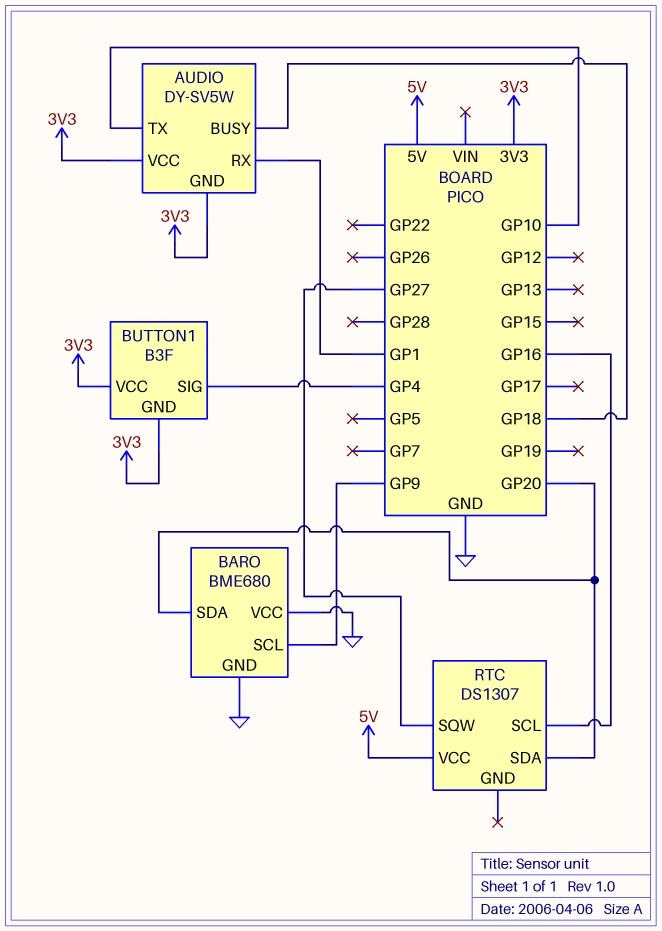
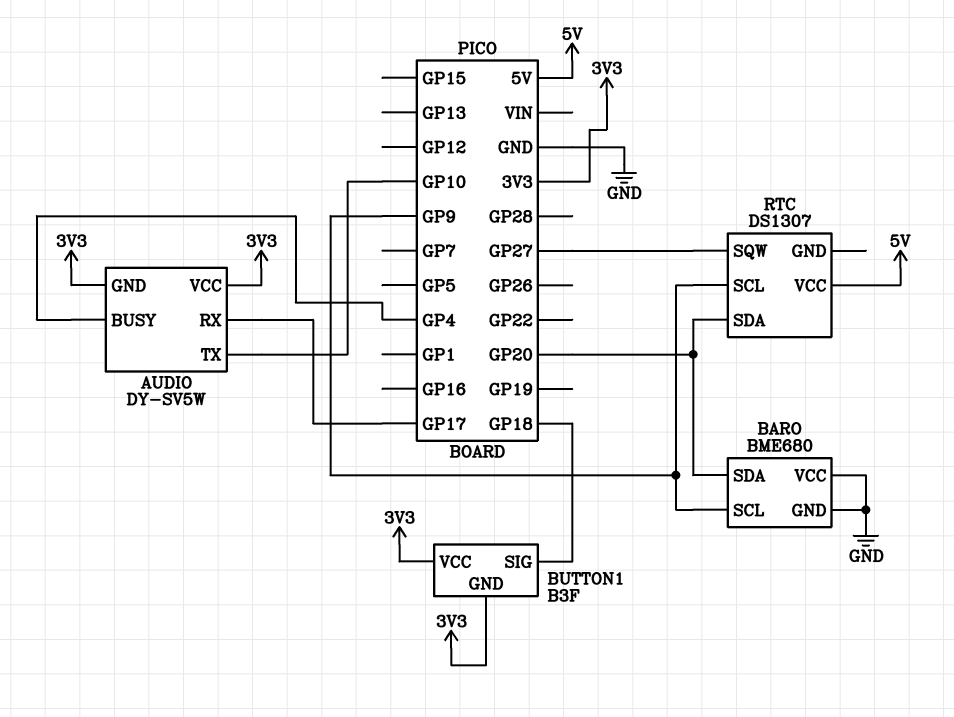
AUDIO pin BUSY: GP18 -> GP4
AUDIO pin RX: GP1 -> GP17
BUTTON1 pin SIG: GP4 -> GP18
RTC pin SCL: GP16 -> GP9

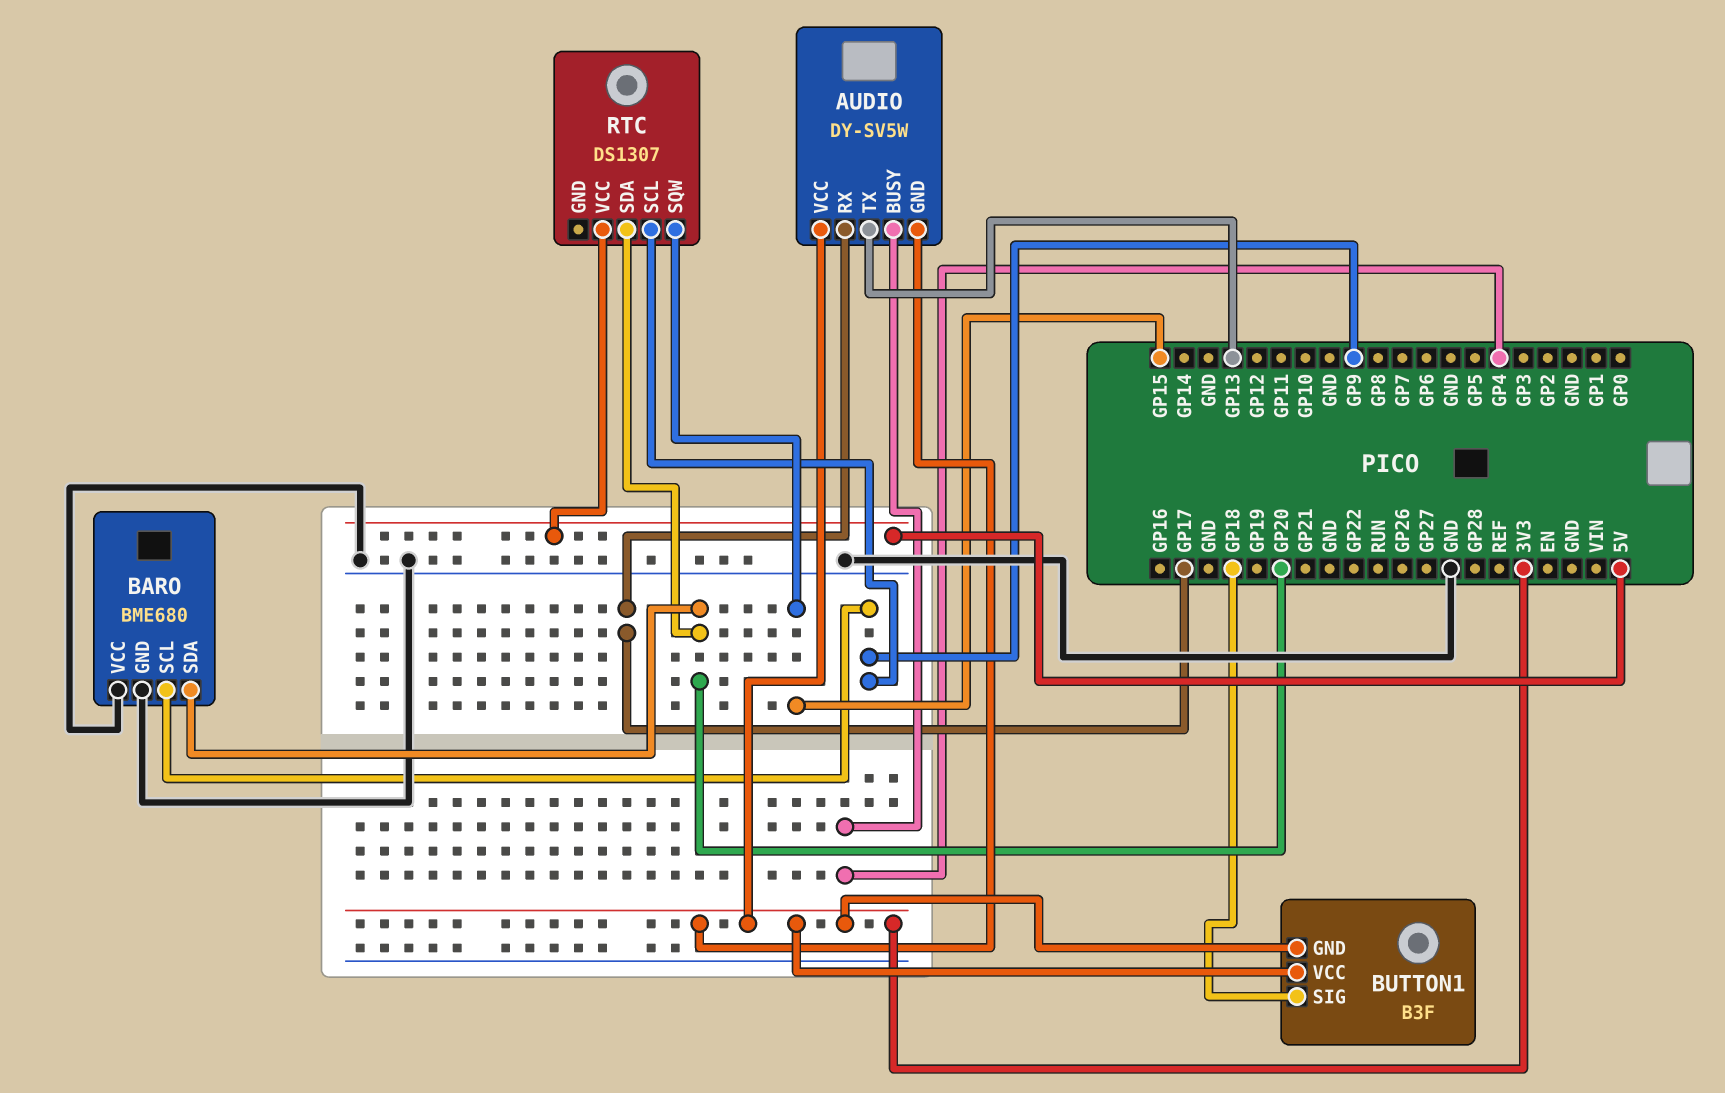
AUDIO pin TX: GP10 -> GP13
RTC pin SQW: GP27 -> GP15

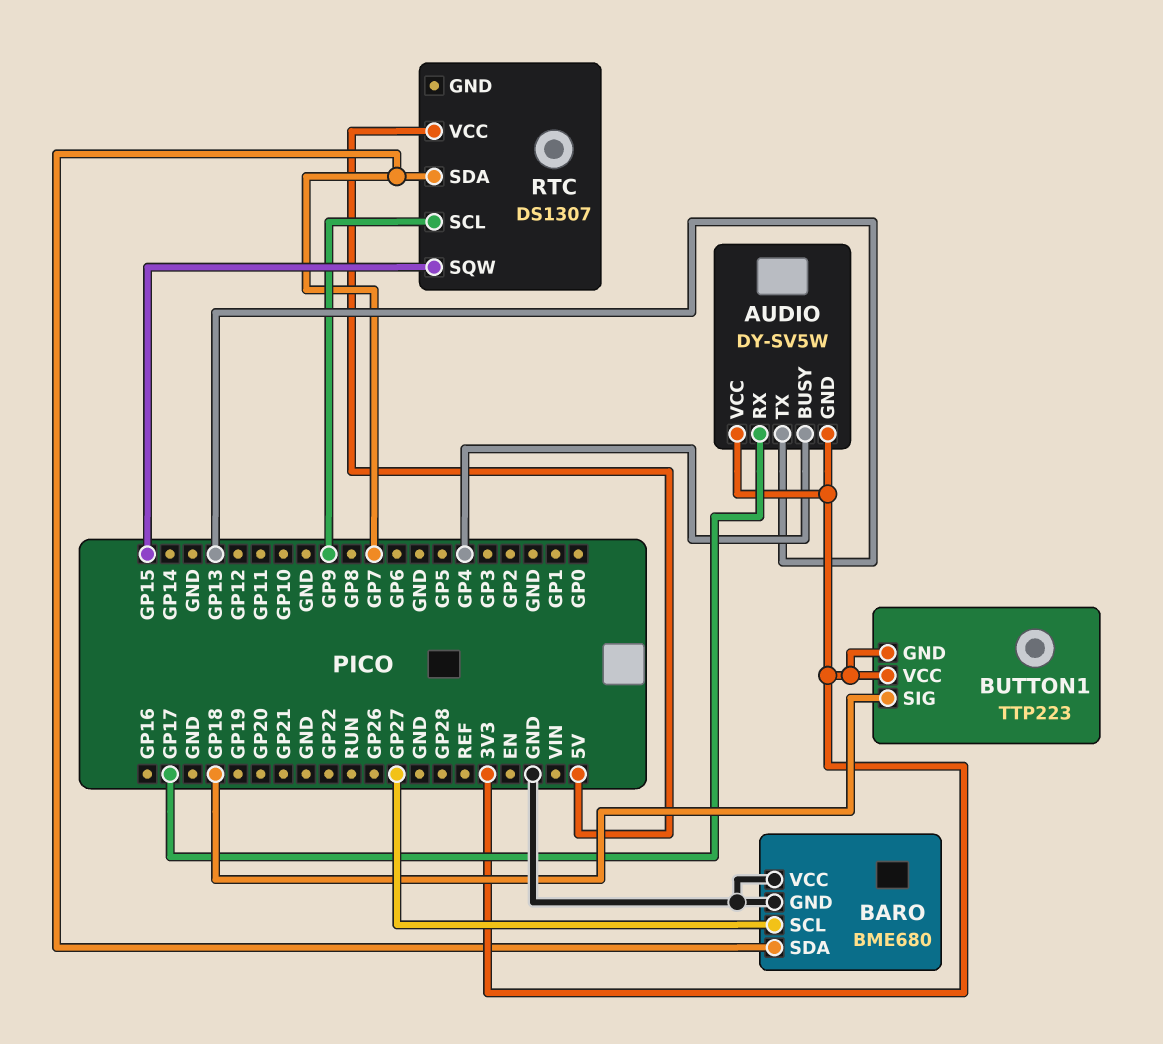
BARO pin SCL: GP9 -> GP27
BARO pin SDA: GP20 -> GP7
BUTTON1: B3F -> TTP223
RTC pin SDA: GP20 -> GP7

